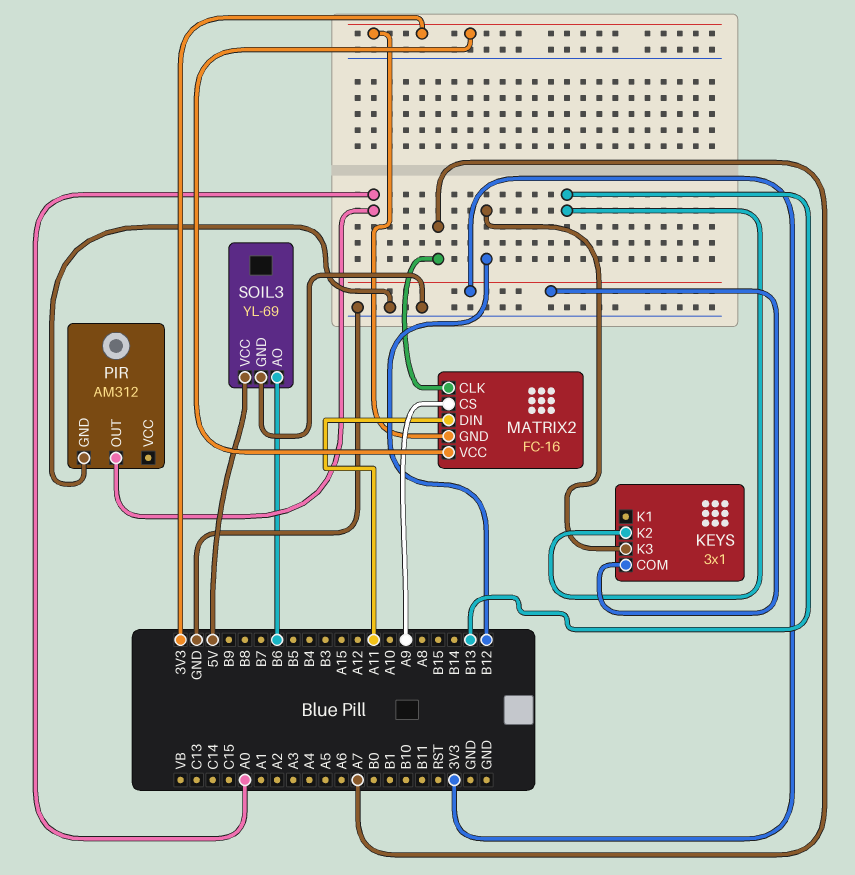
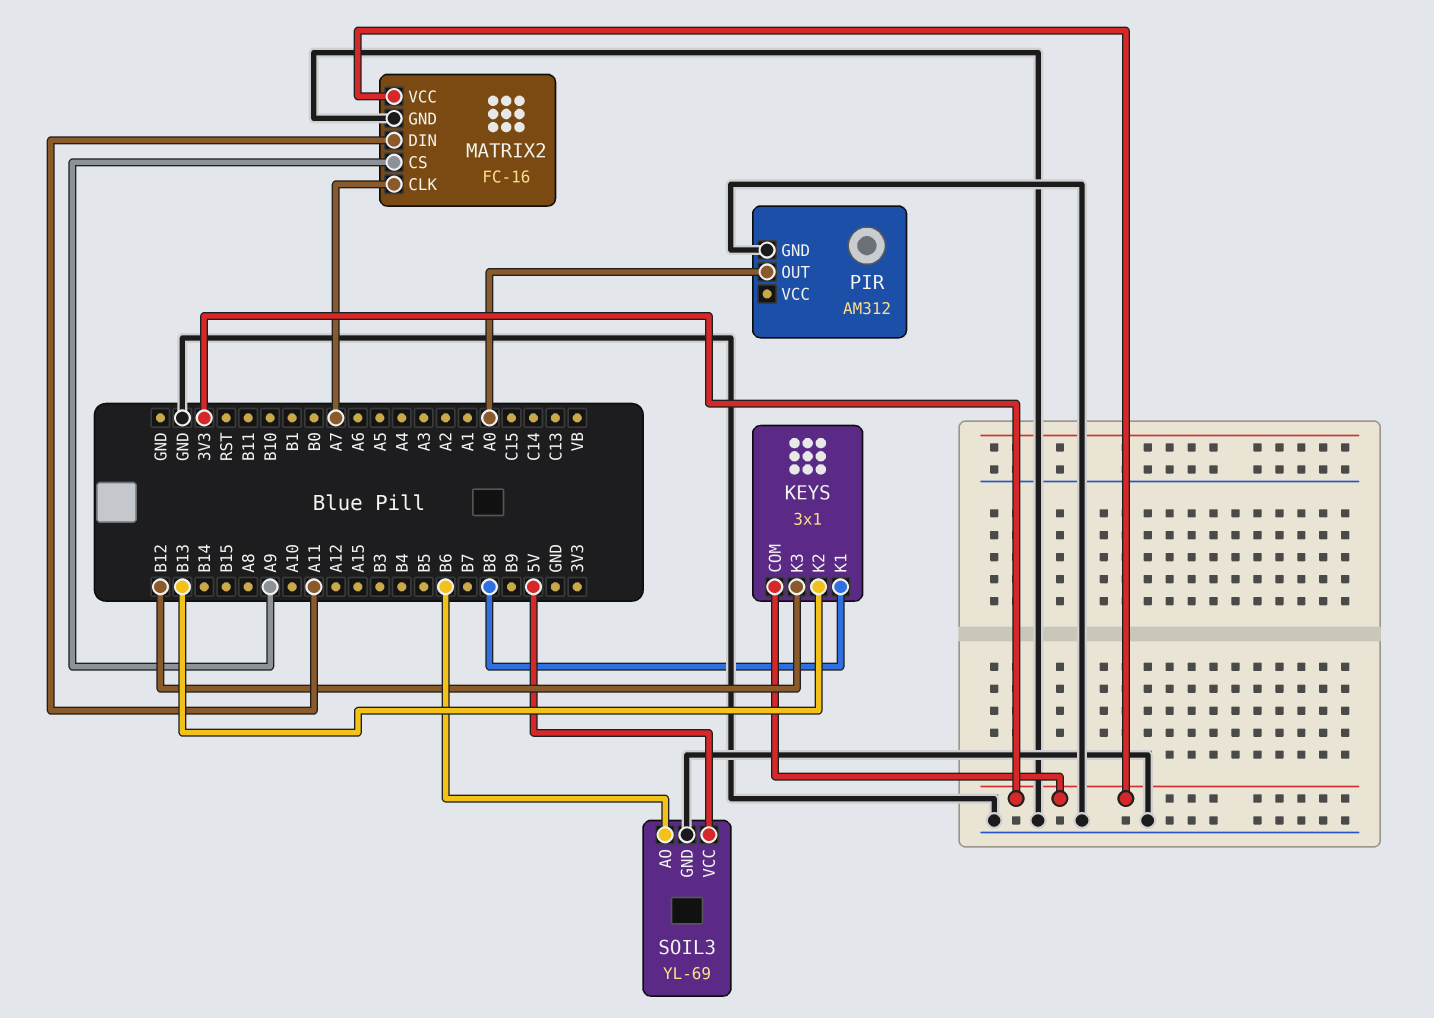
KEYS pin K1: none -> B8
MATRIX2 pin GND: 3V3 -> GND

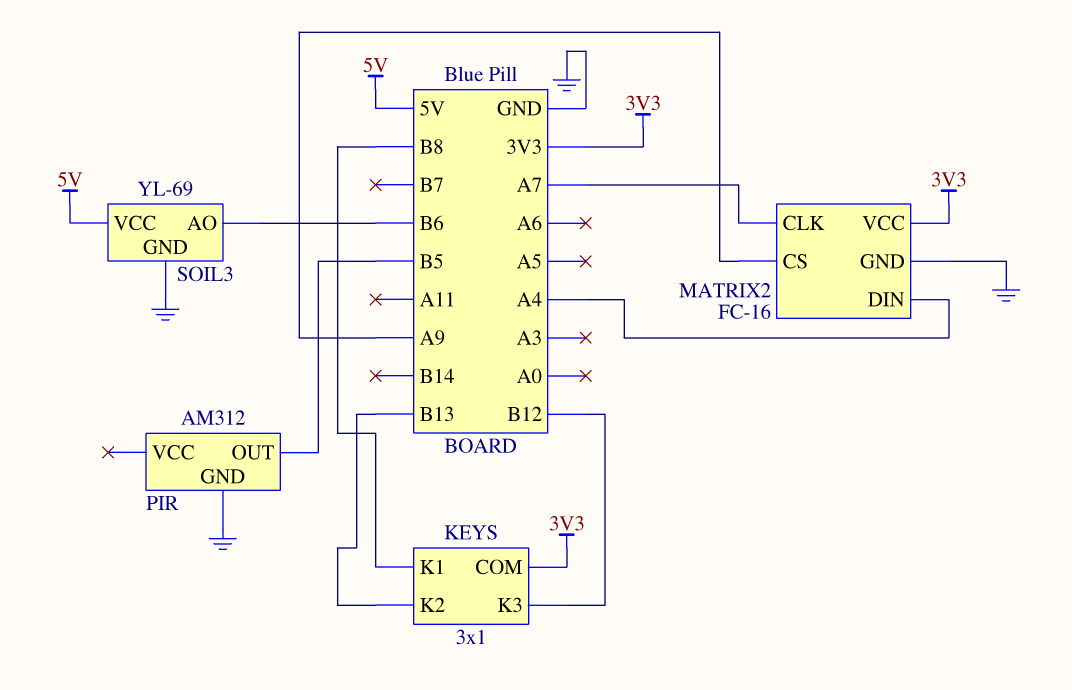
MATRIX2 pin DIN: A11 -> A4
PIR pin OUT: A0 -> B5

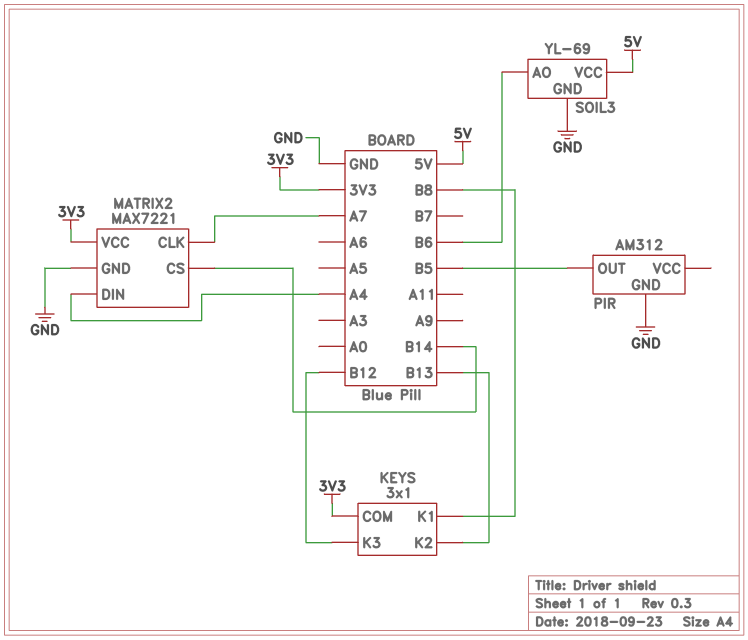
MATRIX2: FC-16 -> MAX7221
MATRIX2 pin CS: A9 -> B14

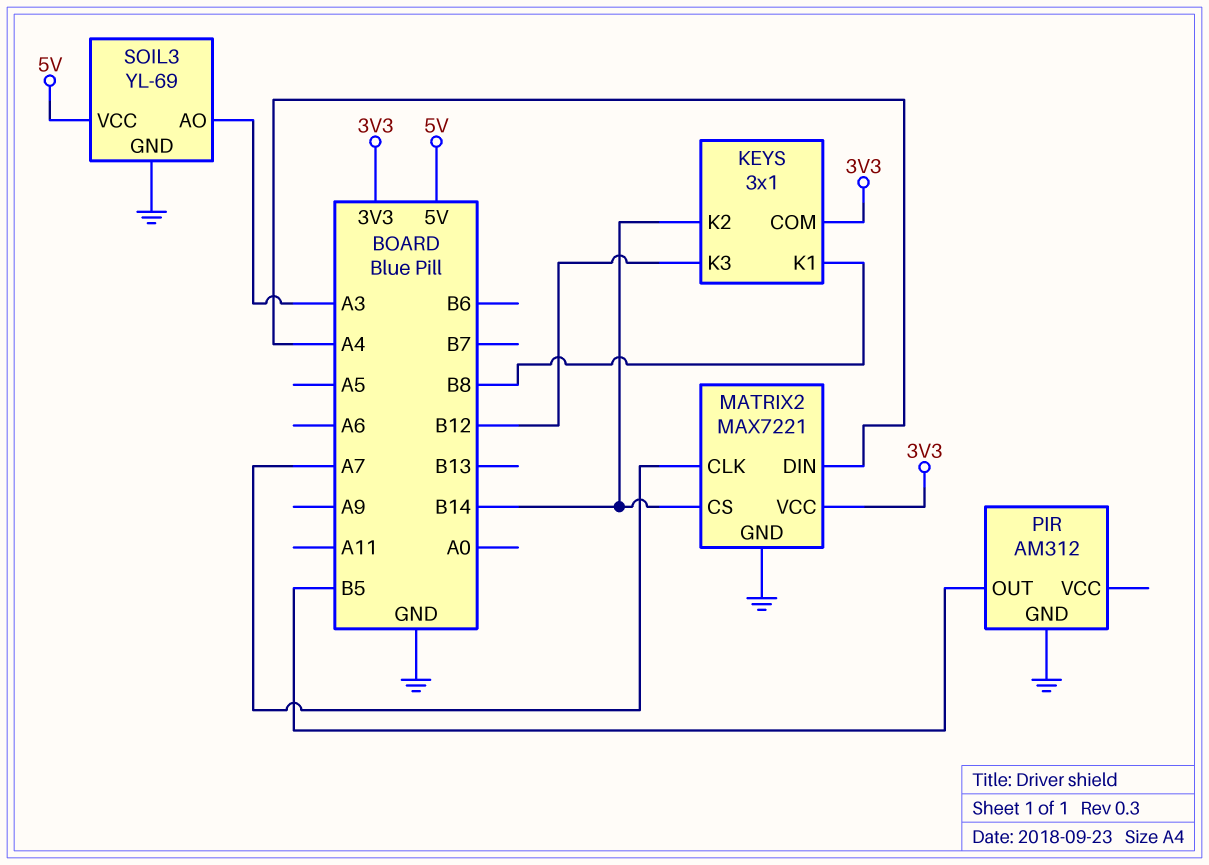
KEYS pin K2: B13 -> B14
SOIL3 pin AO: B6 -> A3

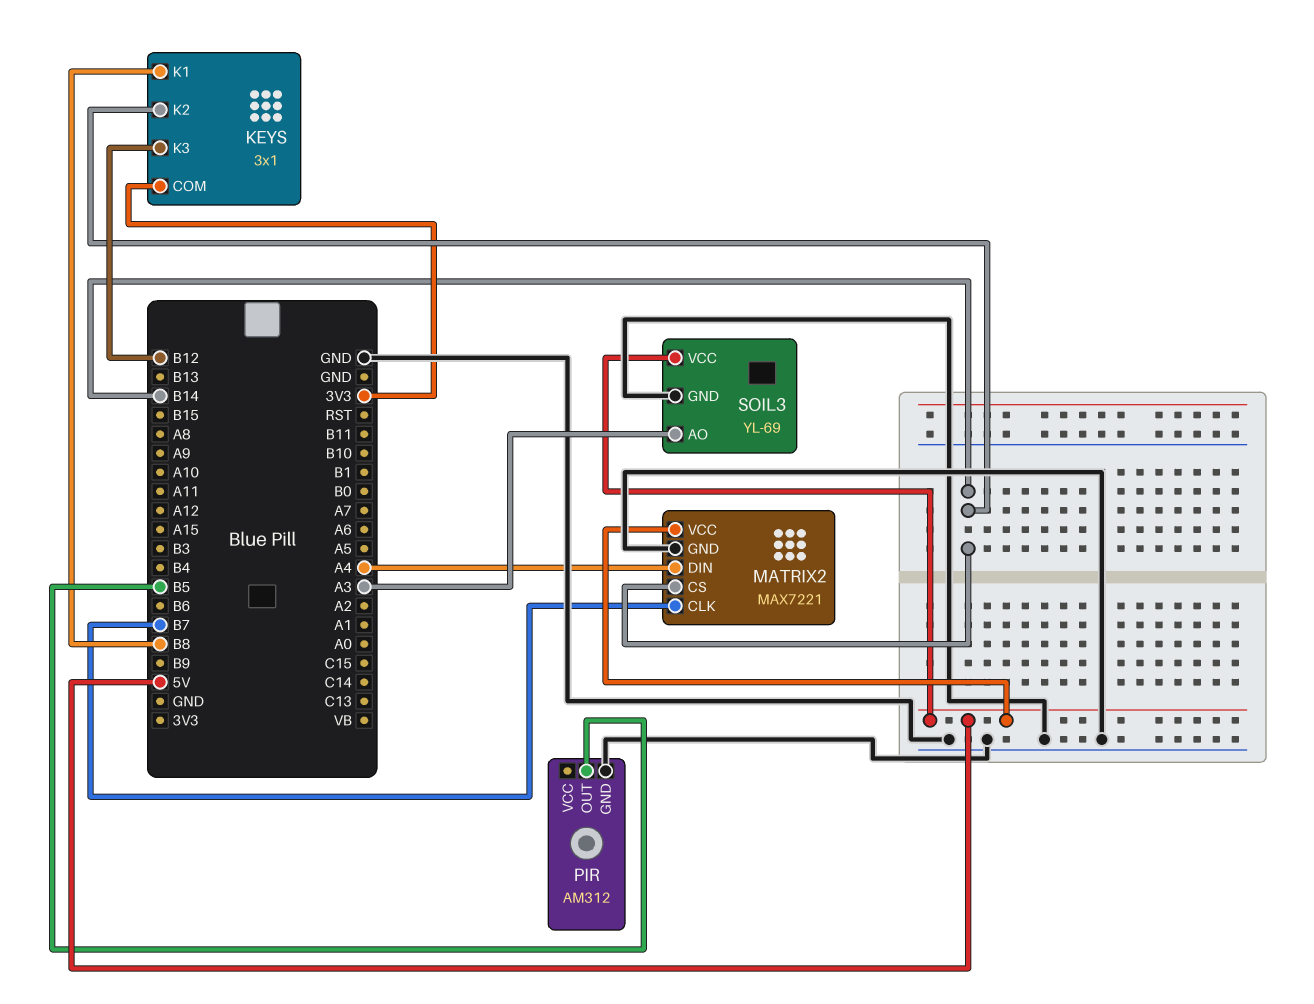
MATRIX2 pin CLK: A7 -> B7
MATRIX2 pin VCC: 3V3 -> 5V

